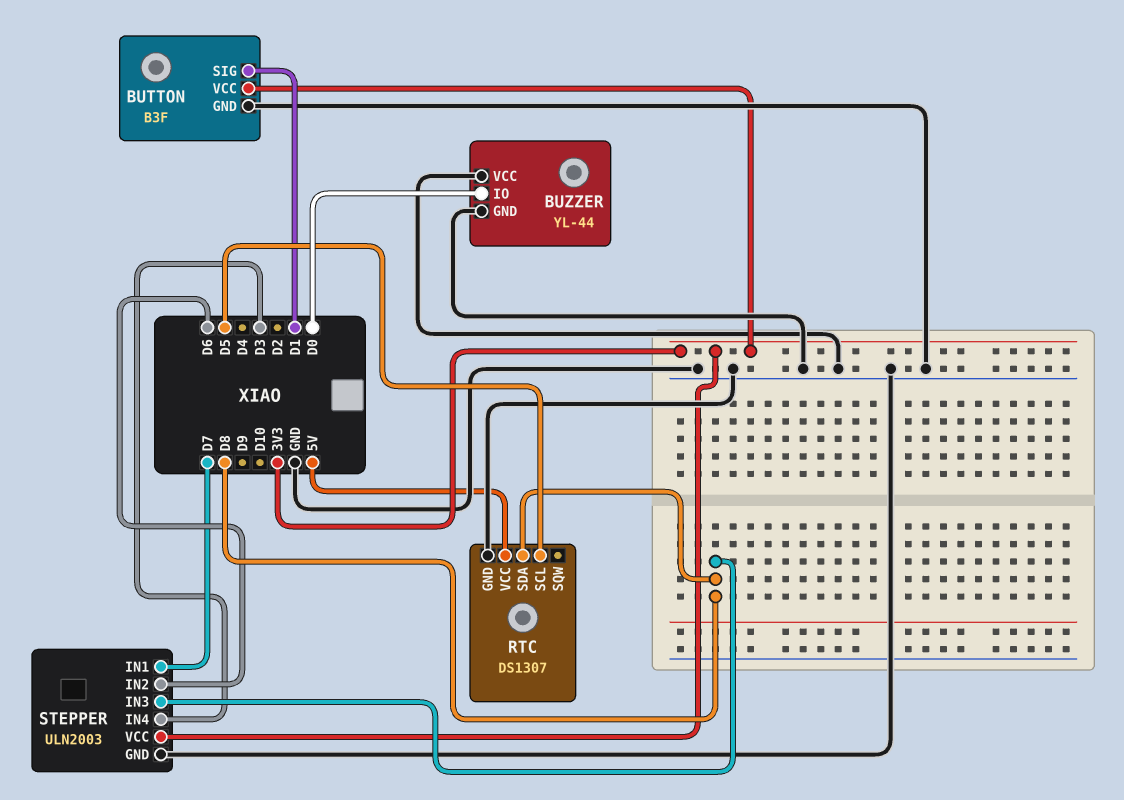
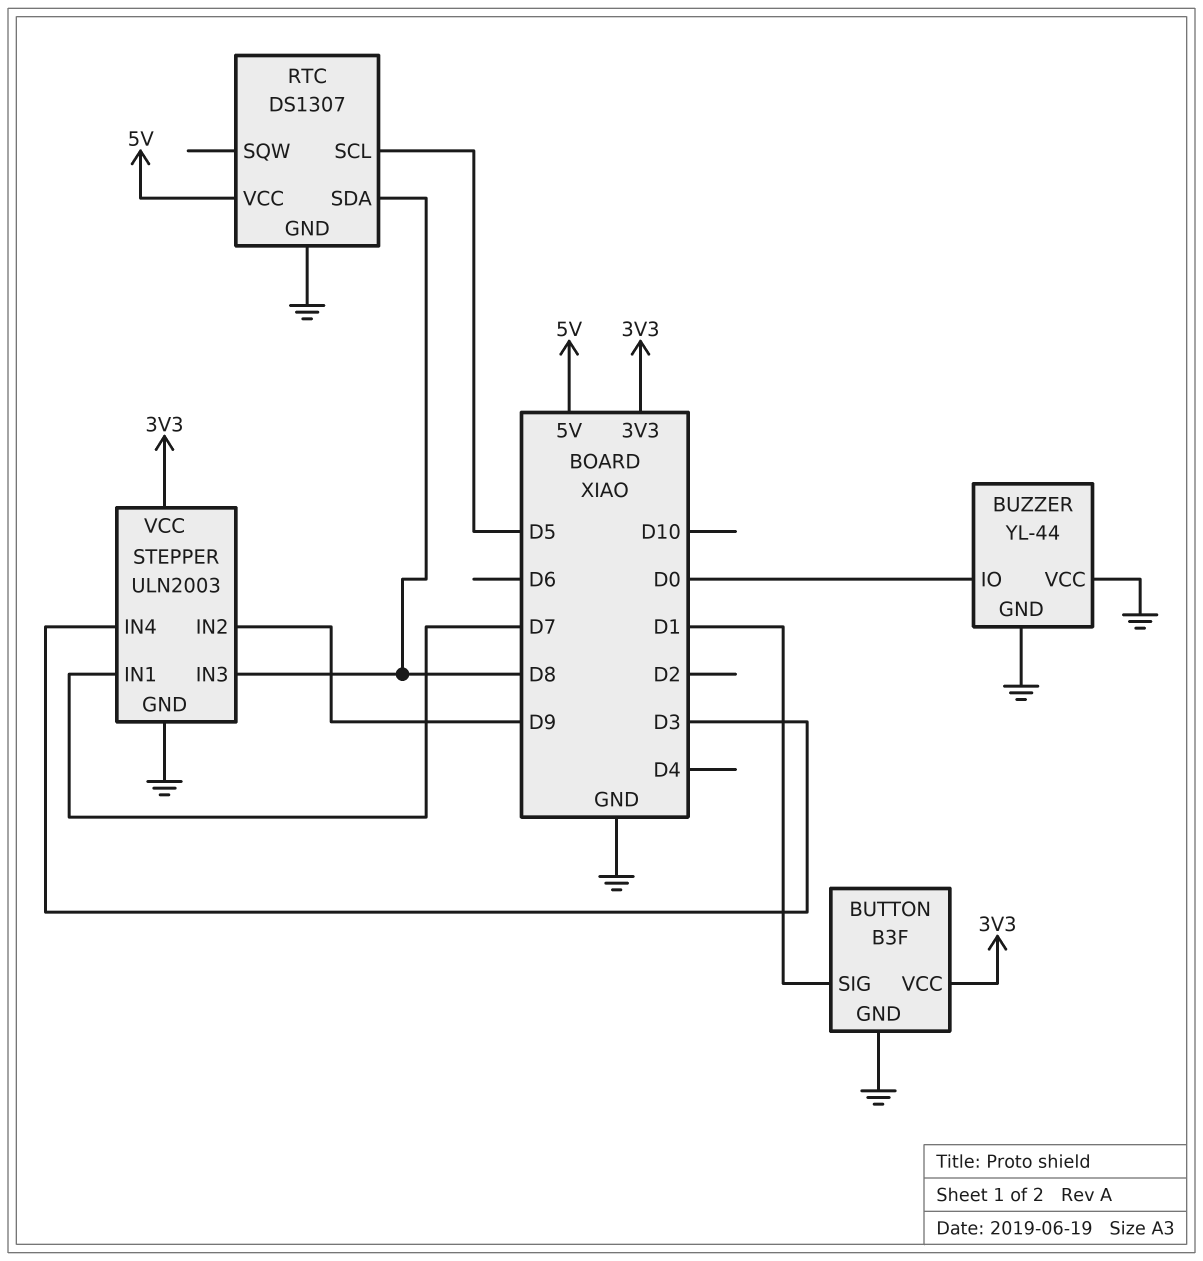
STEPPER pin IN2: D6 -> D9

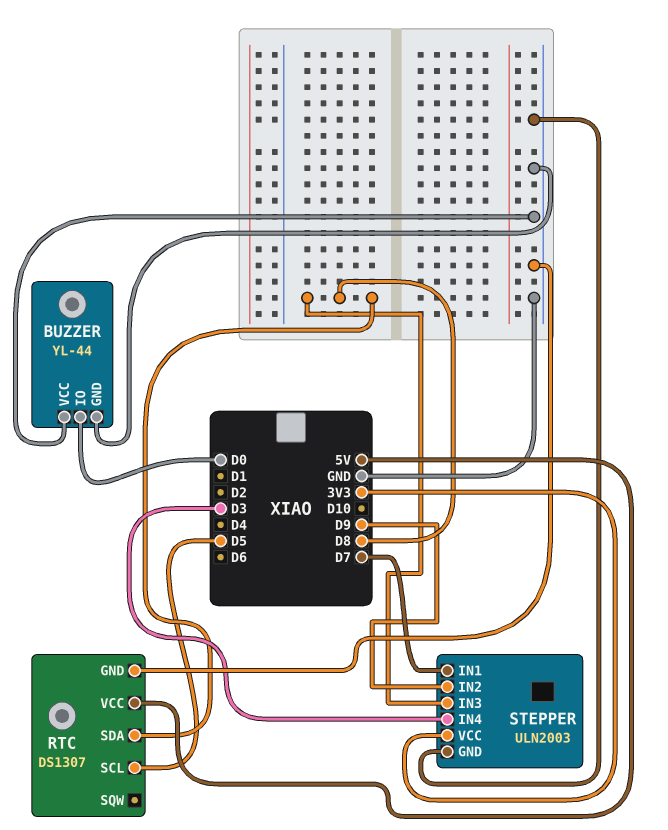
BUTTON: B3F -> none
BUTTON pin GND: GND -> none
BUTTON pin SIG: D1 -> none
BUTTON pin VCC: 3V3 -> none

